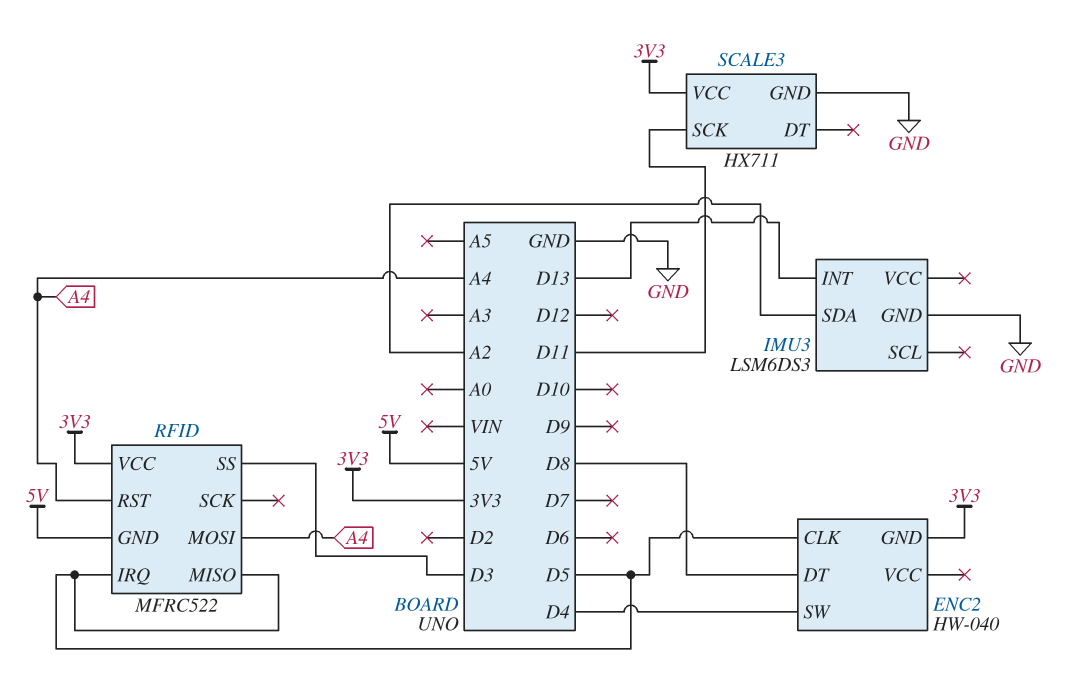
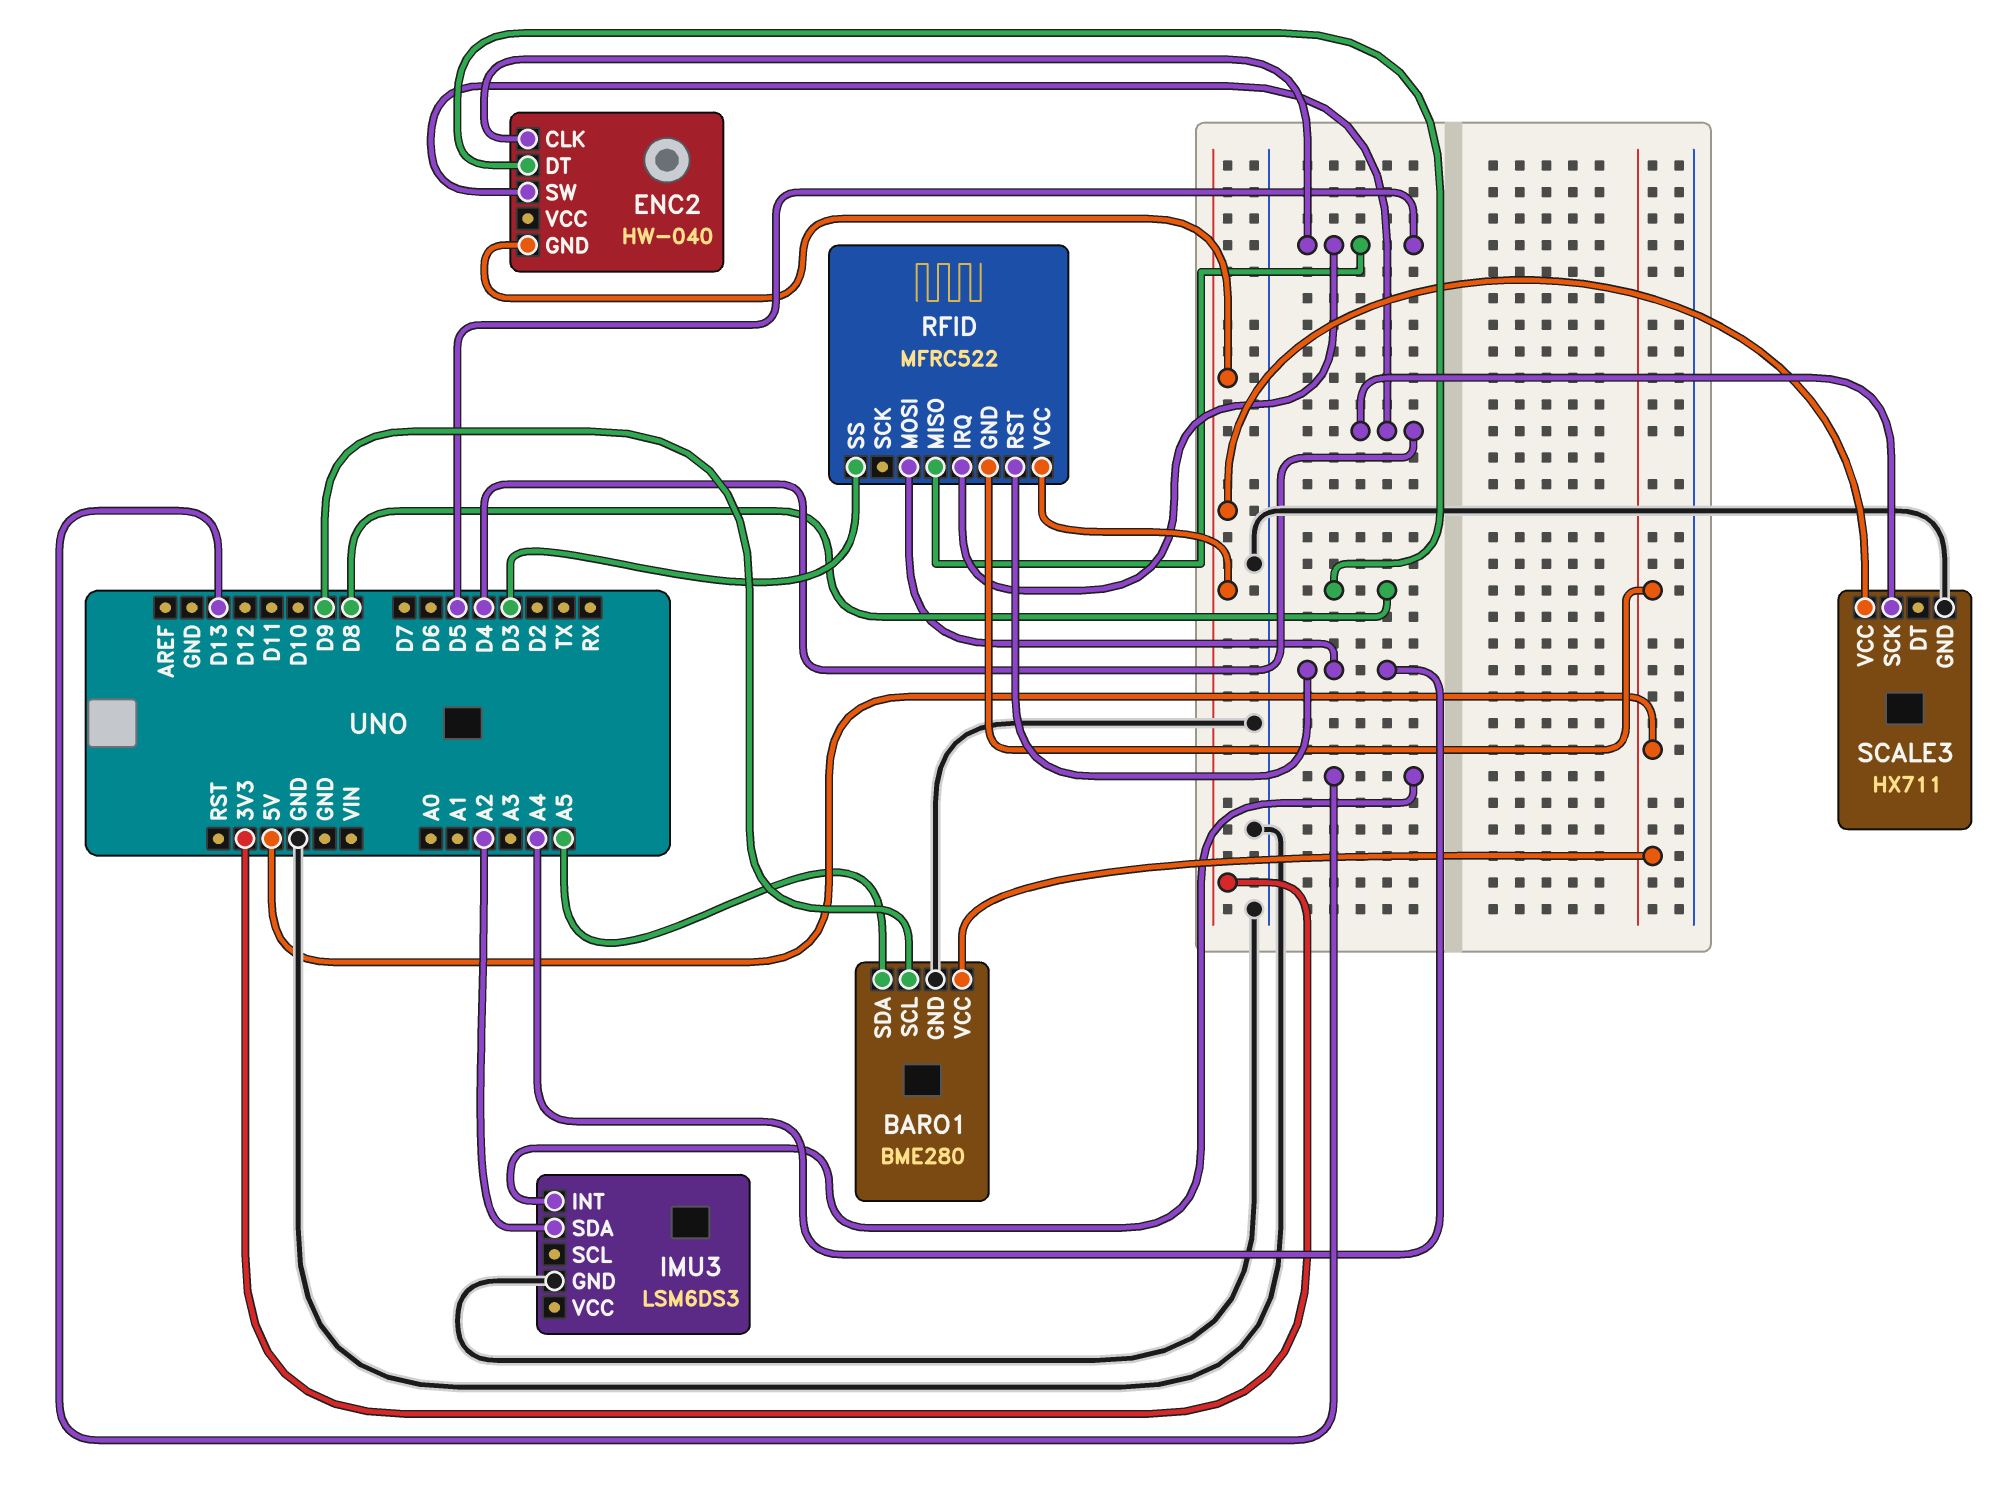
BARO1: none -> BME280
BARO1 pin GND: none -> GND
BARO1 pin SCL: none -> D9
BARO1 pin SDA: none -> A5
BARO1 pin VCC: none -> 5V
SCALE3 pin SCK: D11 -> D4

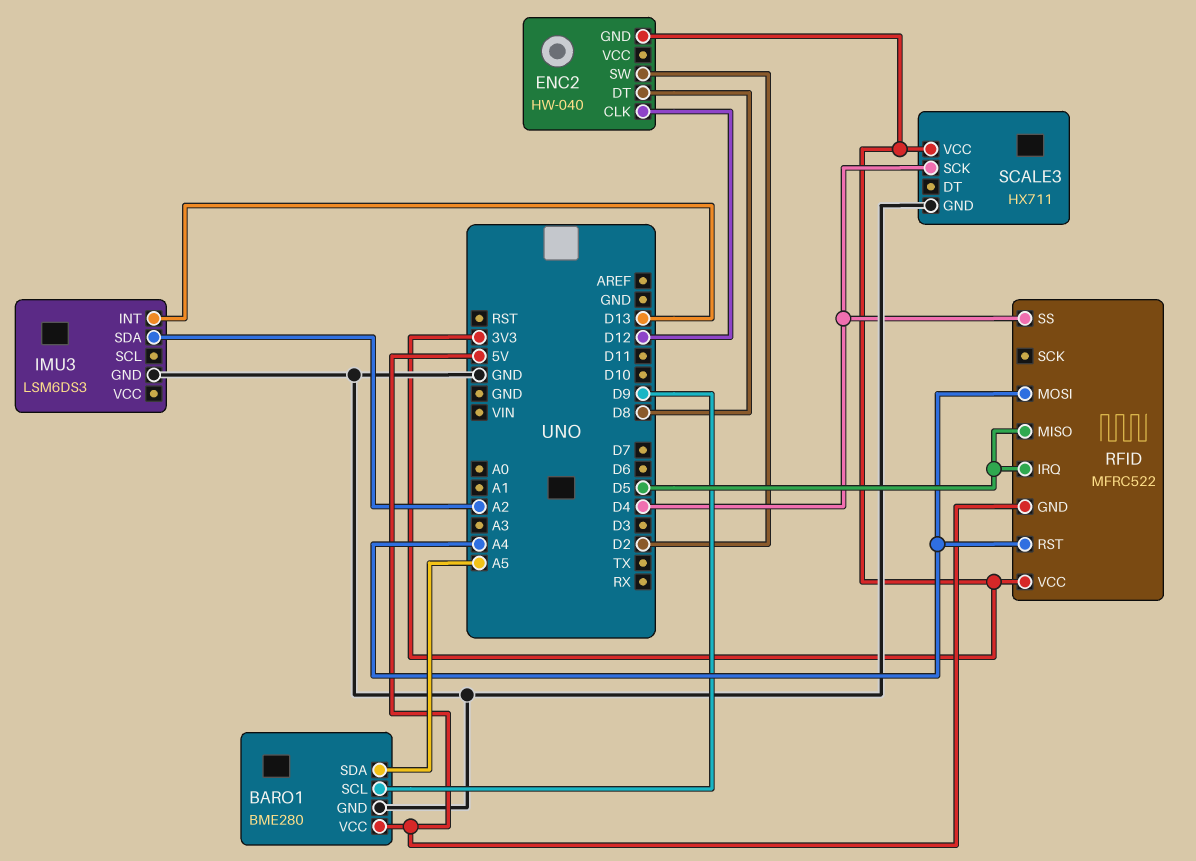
ENC2 pin CLK: D5 -> D12
ENC2 pin SW: D4 -> D2
RFID pin SS: D3 -> D4

